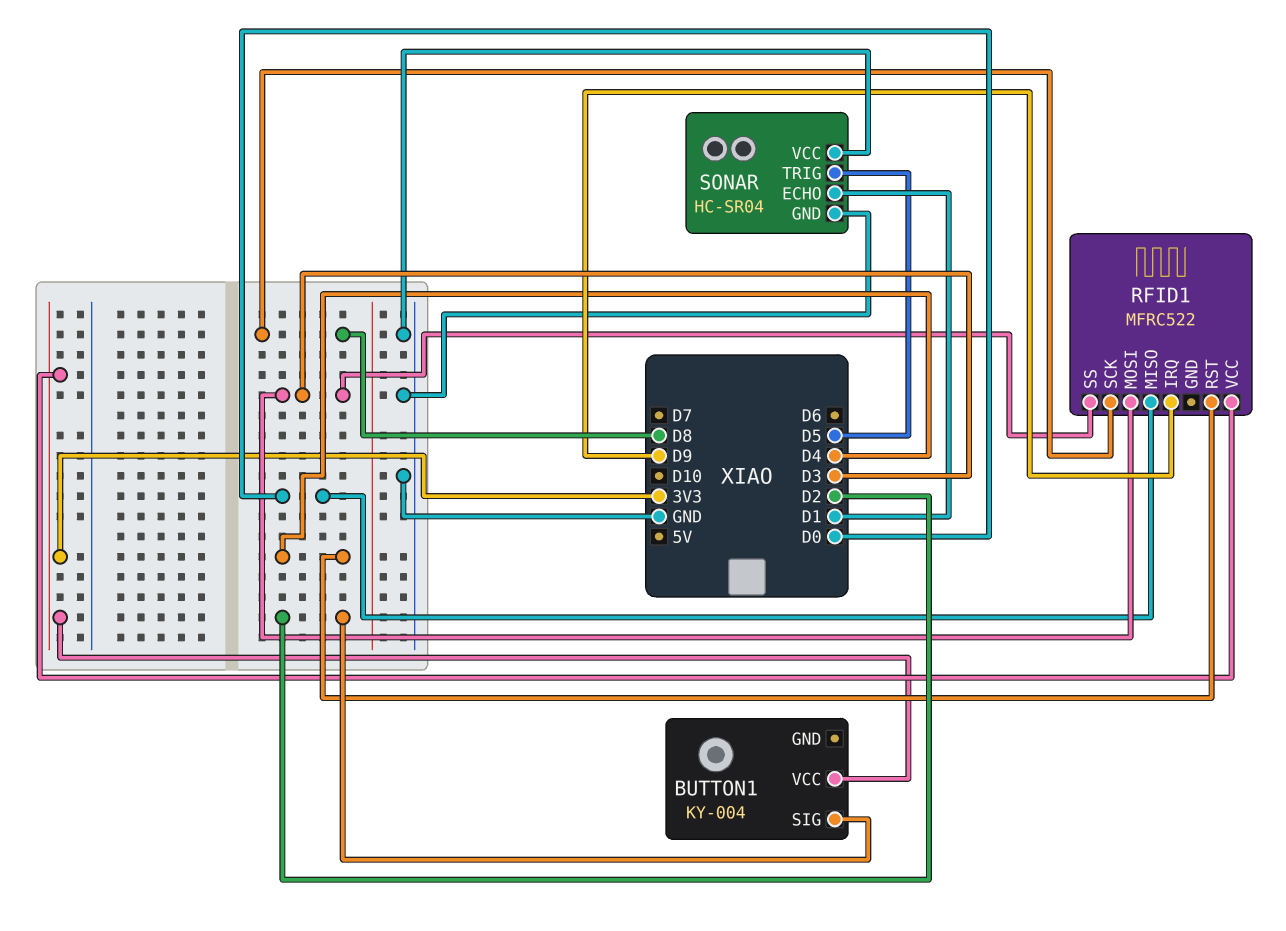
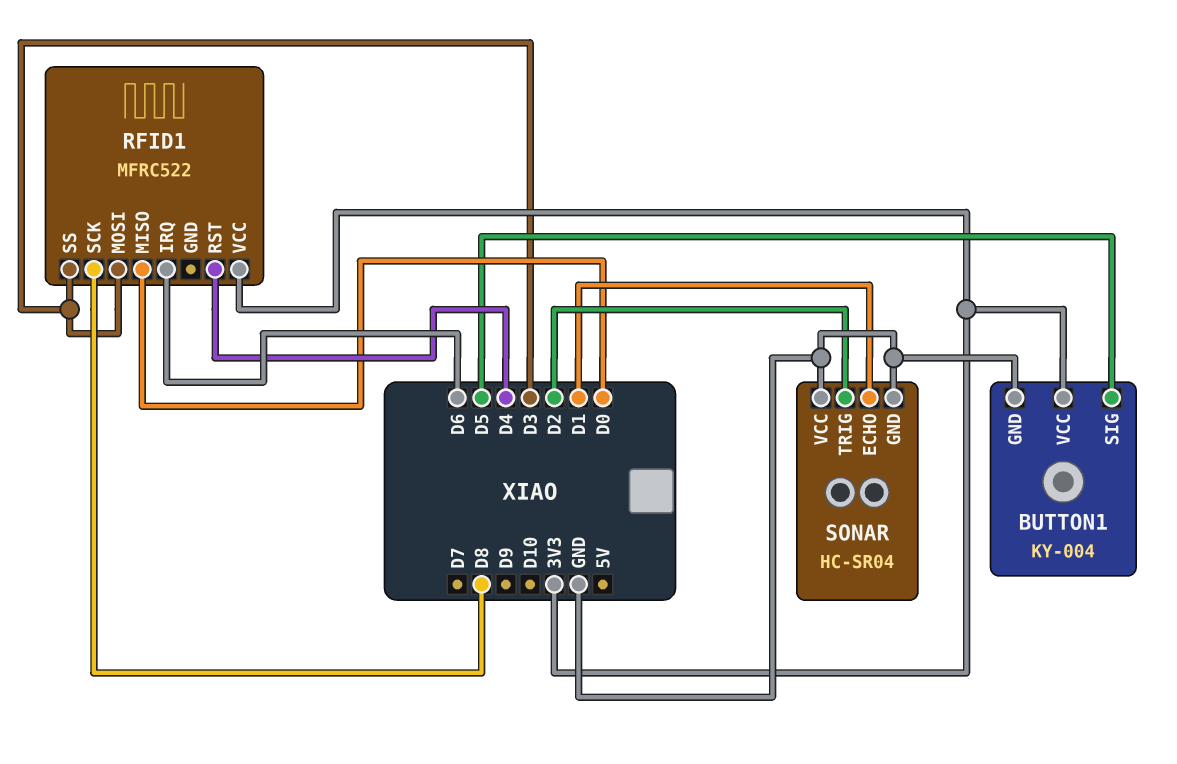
BUTTON1 pin GND: none -> GND
BUTTON1 pin SIG: D2 -> D5
RFID1 pin IRQ: D9 -> D6
SONAR pin TRIG: D5 -> D2

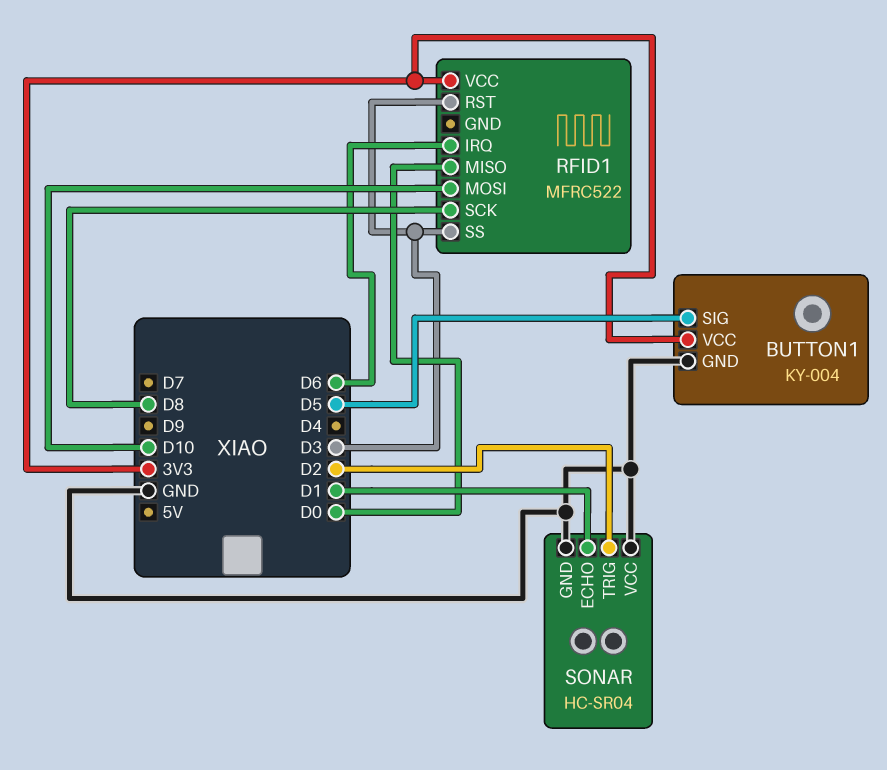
RFID1 pin MOSI: D3 -> D10
RFID1 pin RST: D4 -> D3

